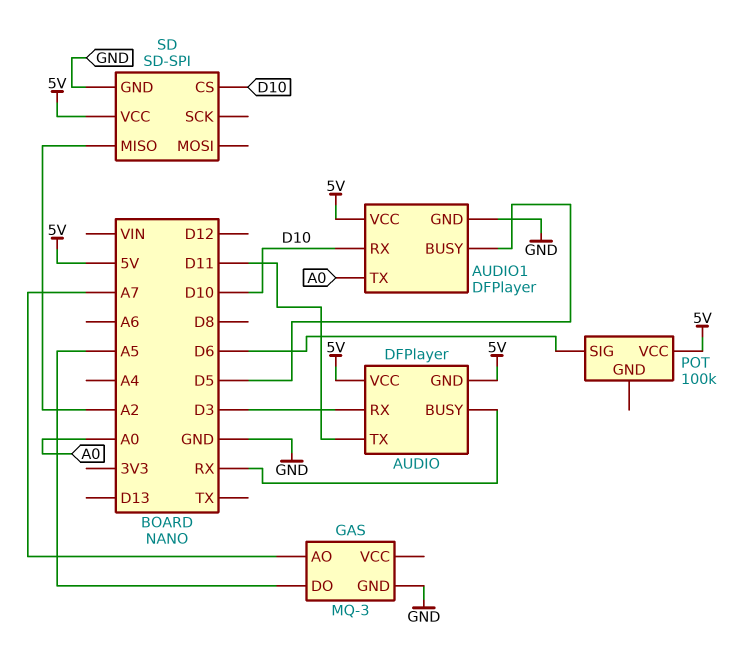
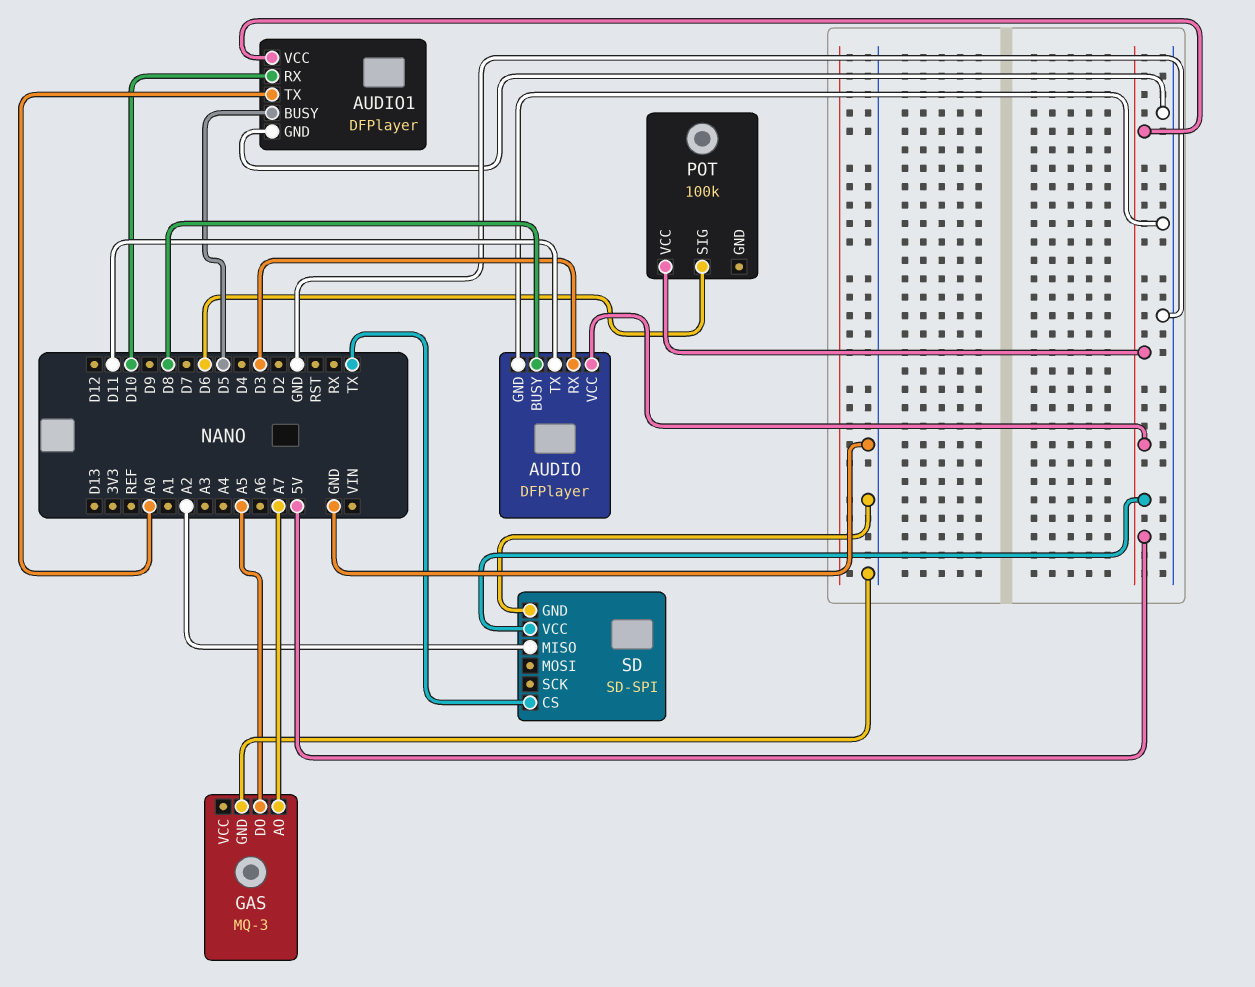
AUDIO pin BUSY: RX -> D8
AUDIO pin GND: 5V -> GND
SD pin CS: D10 -> TX

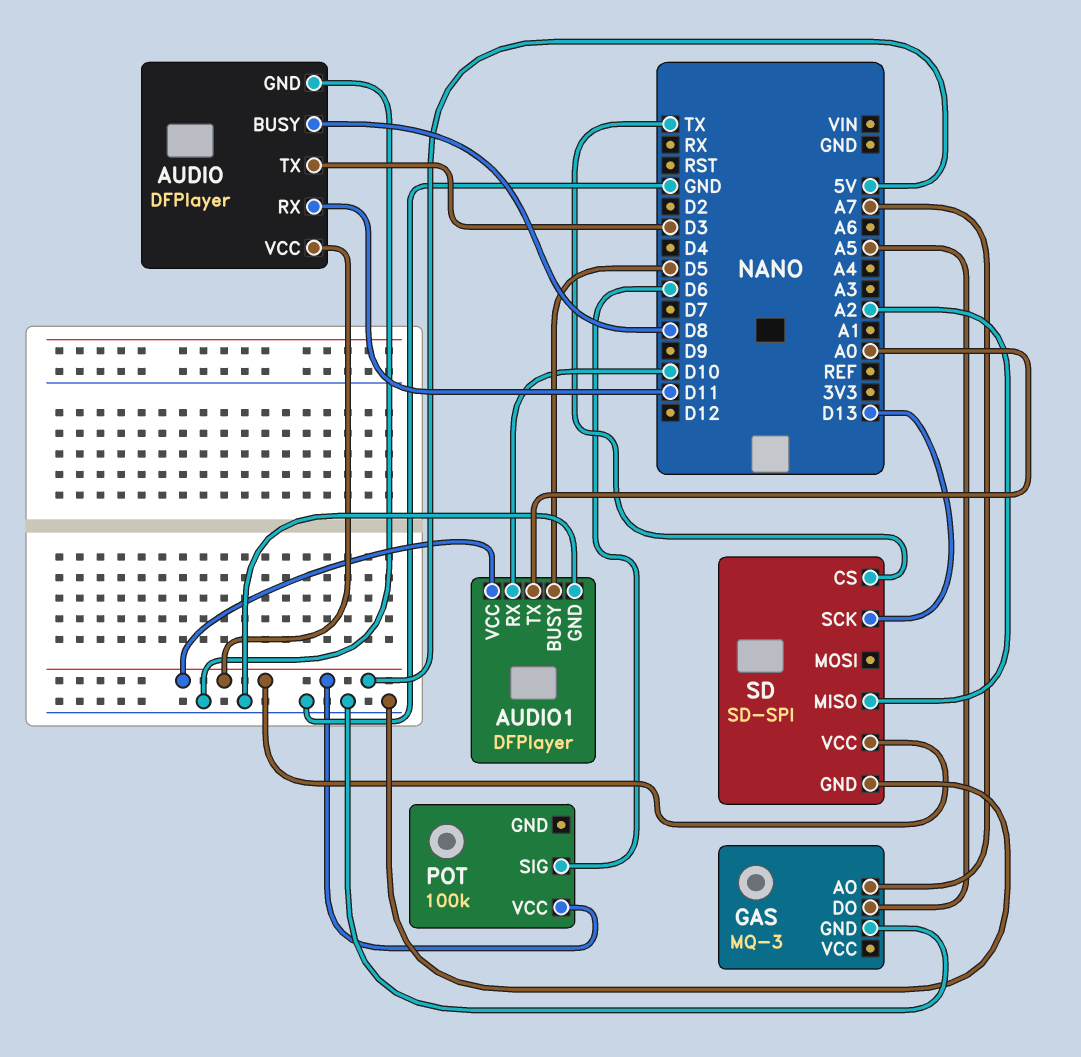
AUDIO pin RX: D3 -> D11
AUDIO pin TX: D11 -> D3
SD pin SCK: none -> D13

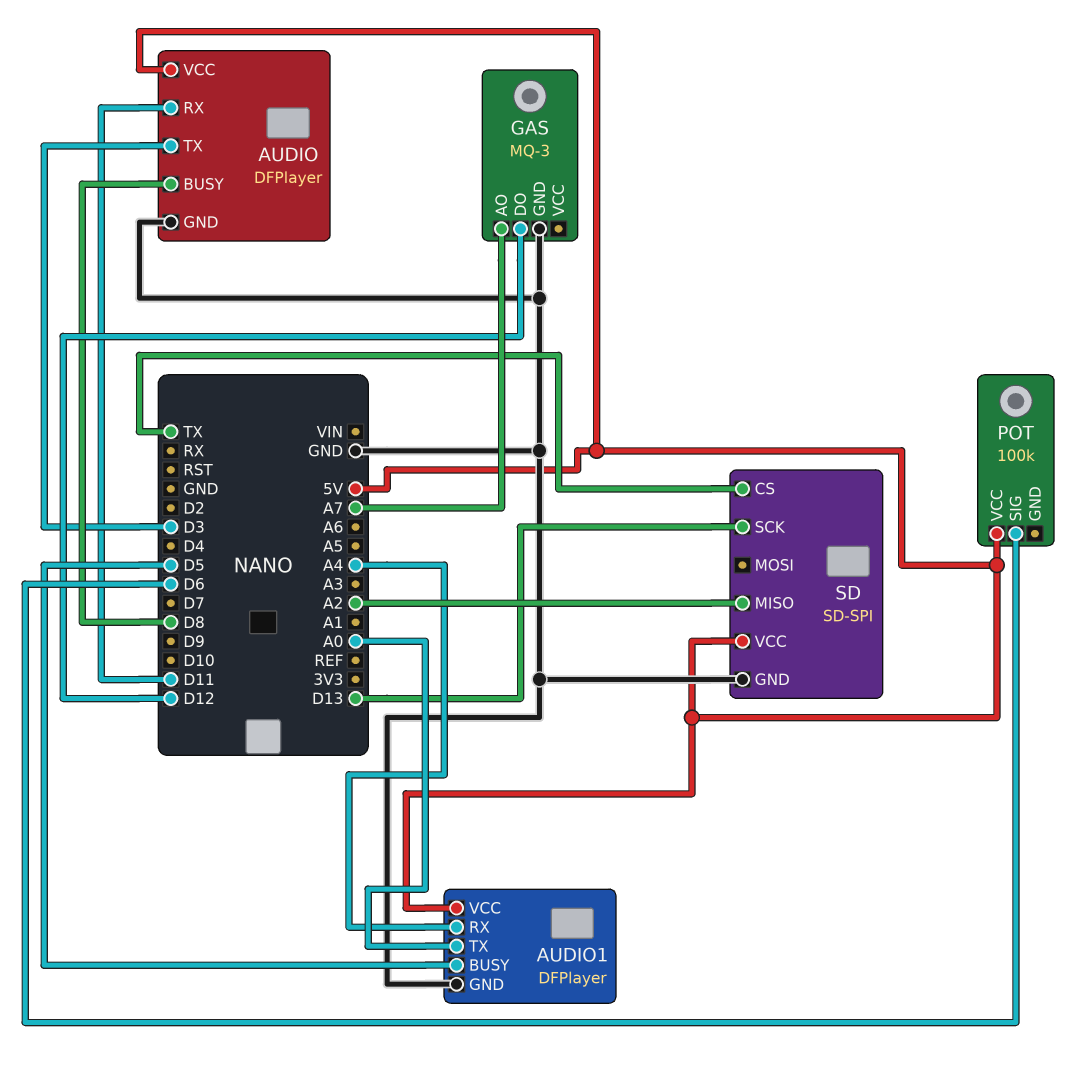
AUDIO1 pin RX: D10 -> A4
GAS pin DO: A5 -> D12

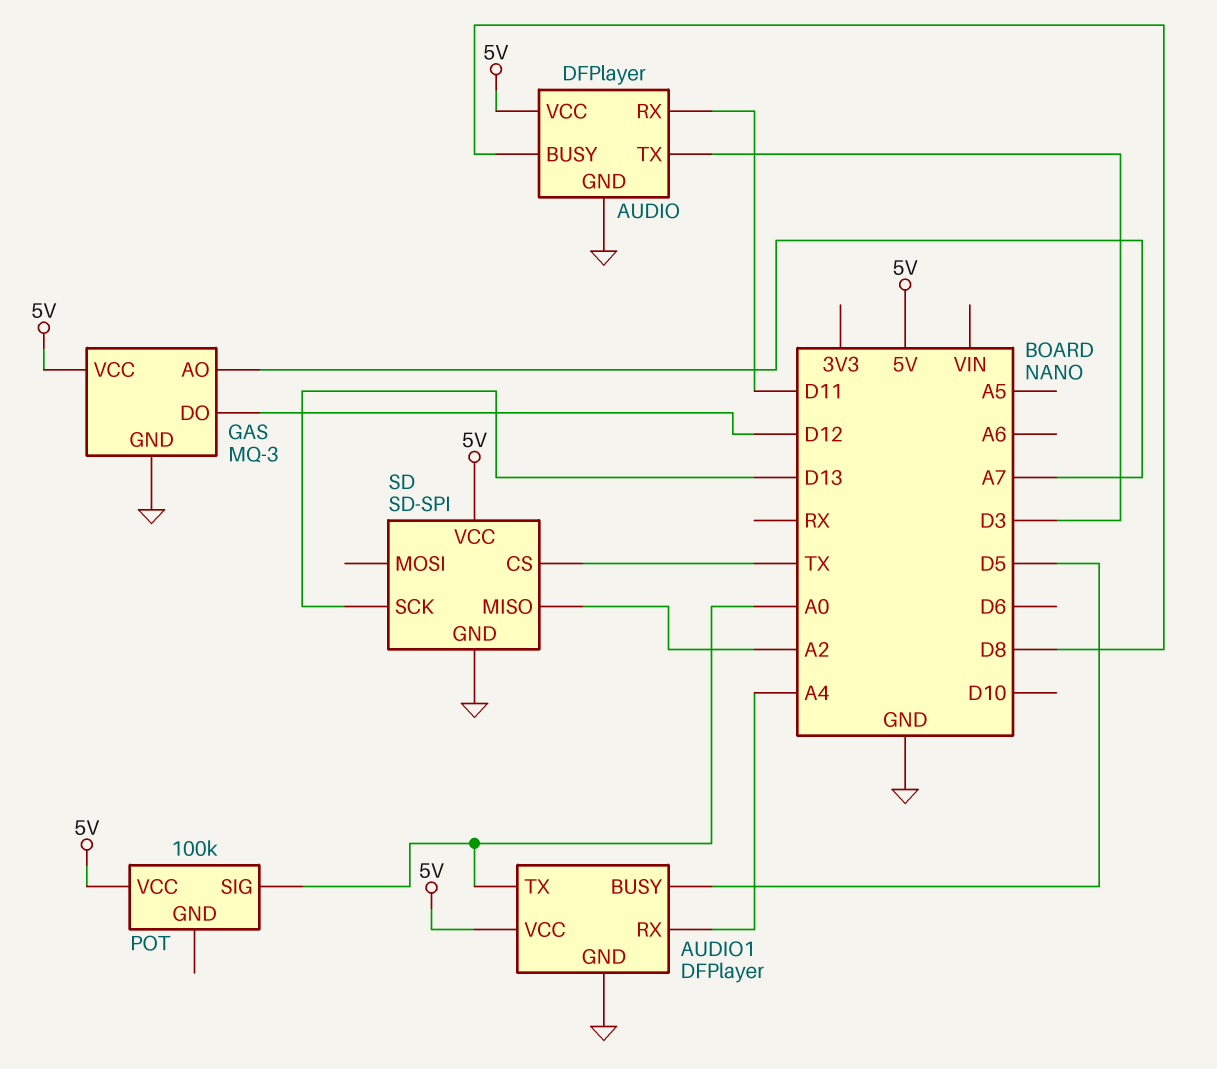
GAS pin VCC: none -> 5V
POT pin SIG: D6 -> A0

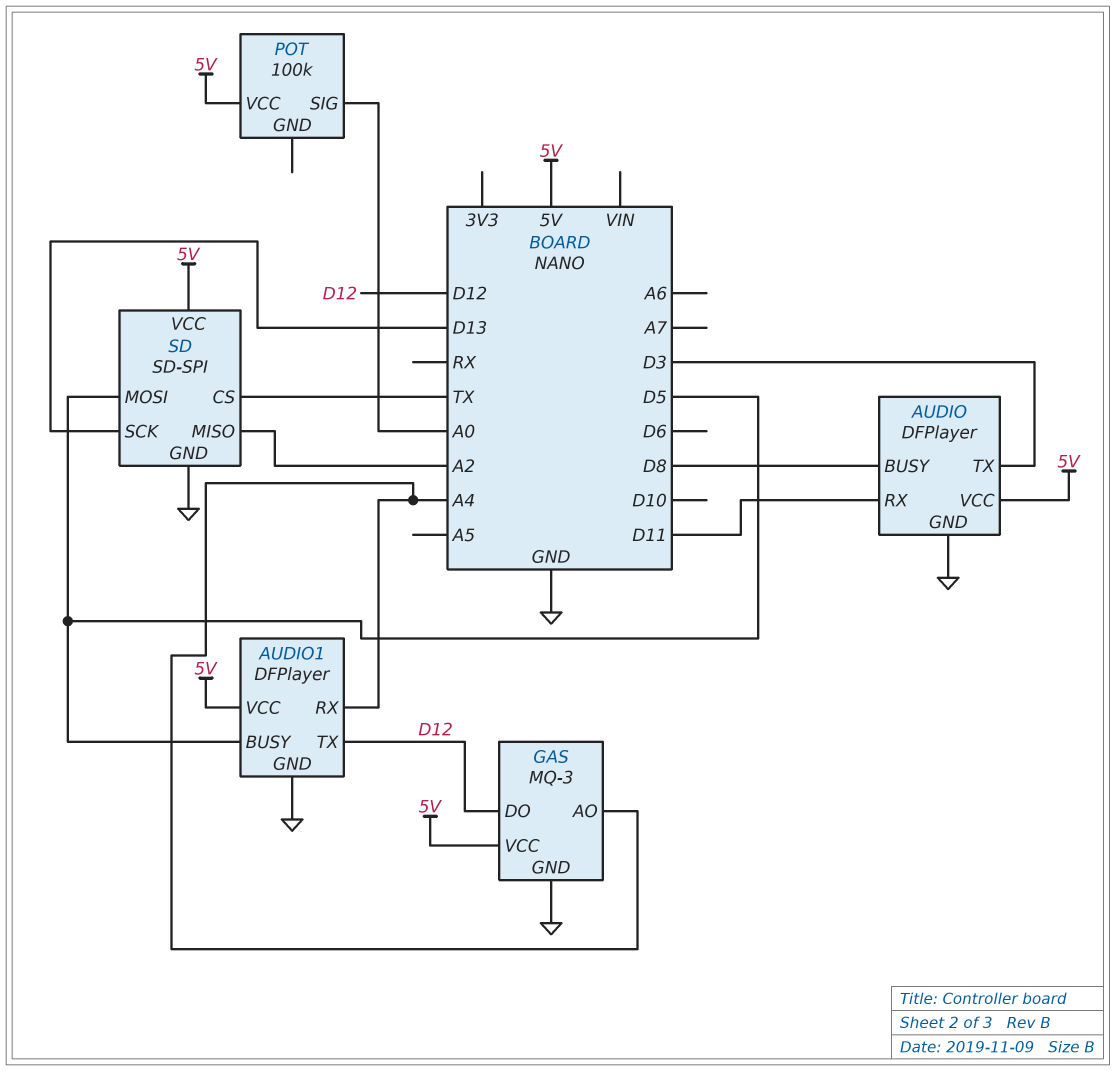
AUDIO1 pin TX: A0 -> D12
GAS pin AO: A7 -> A4
SD pin MOSI: none -> D5

